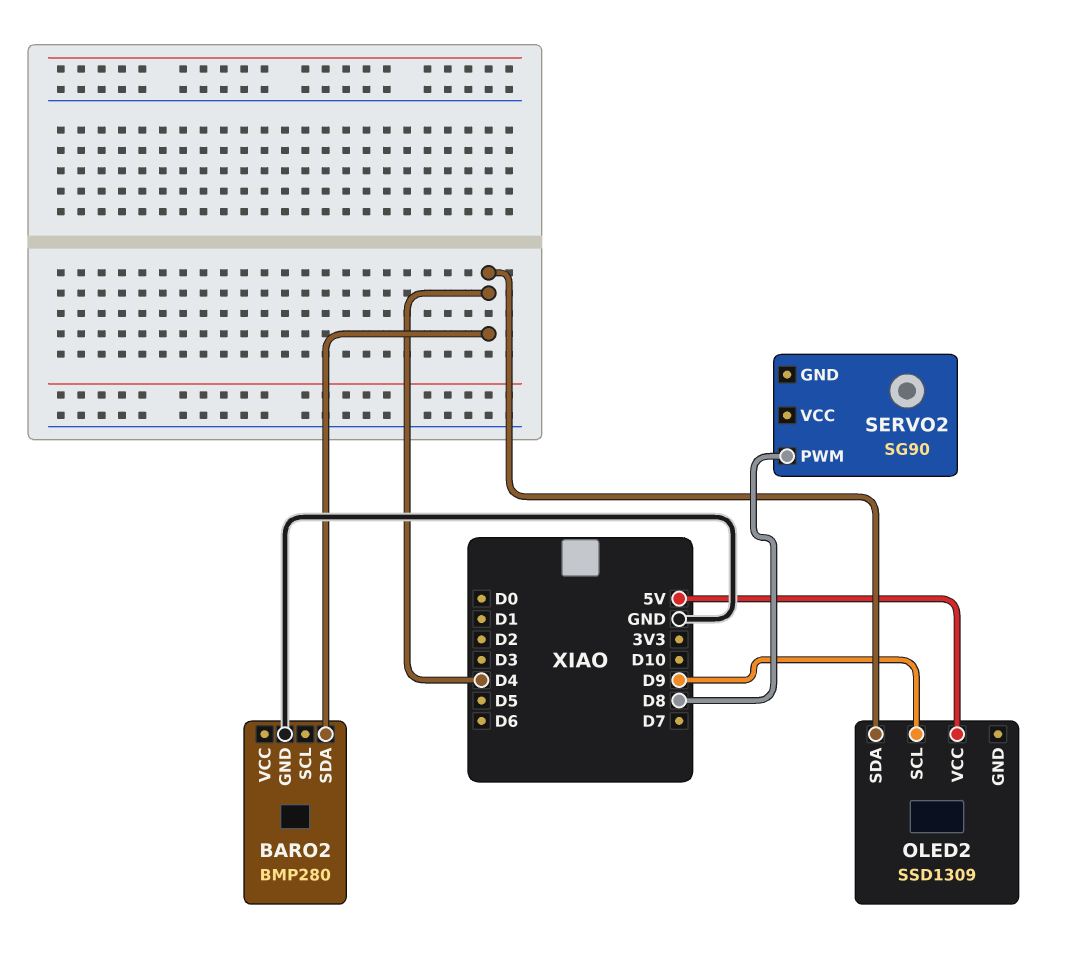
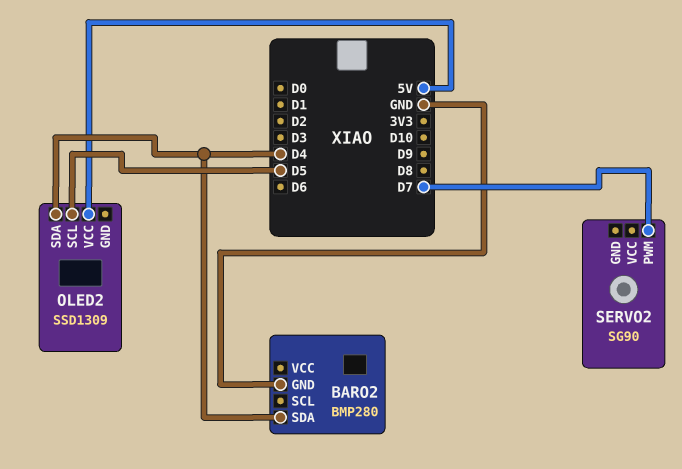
OLED2 pin SCL: D9 -> D5
SERVO2 pin PWM: D8 -> D7

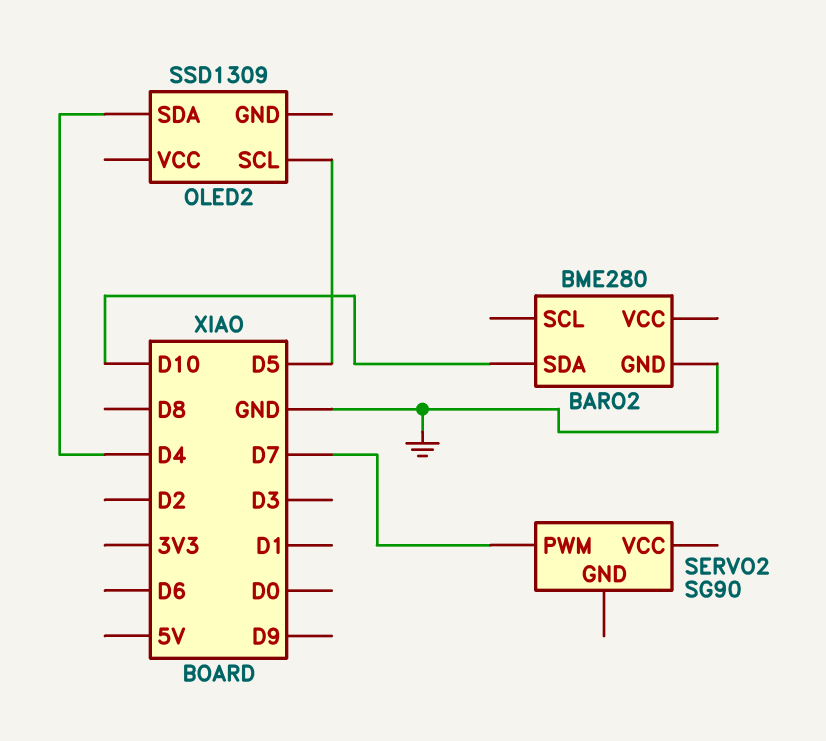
BARO2: BMP280 -> BME280
BARO2 pin SDA: D4 -> D10
OLED2 pin VCC: 5V -> none

